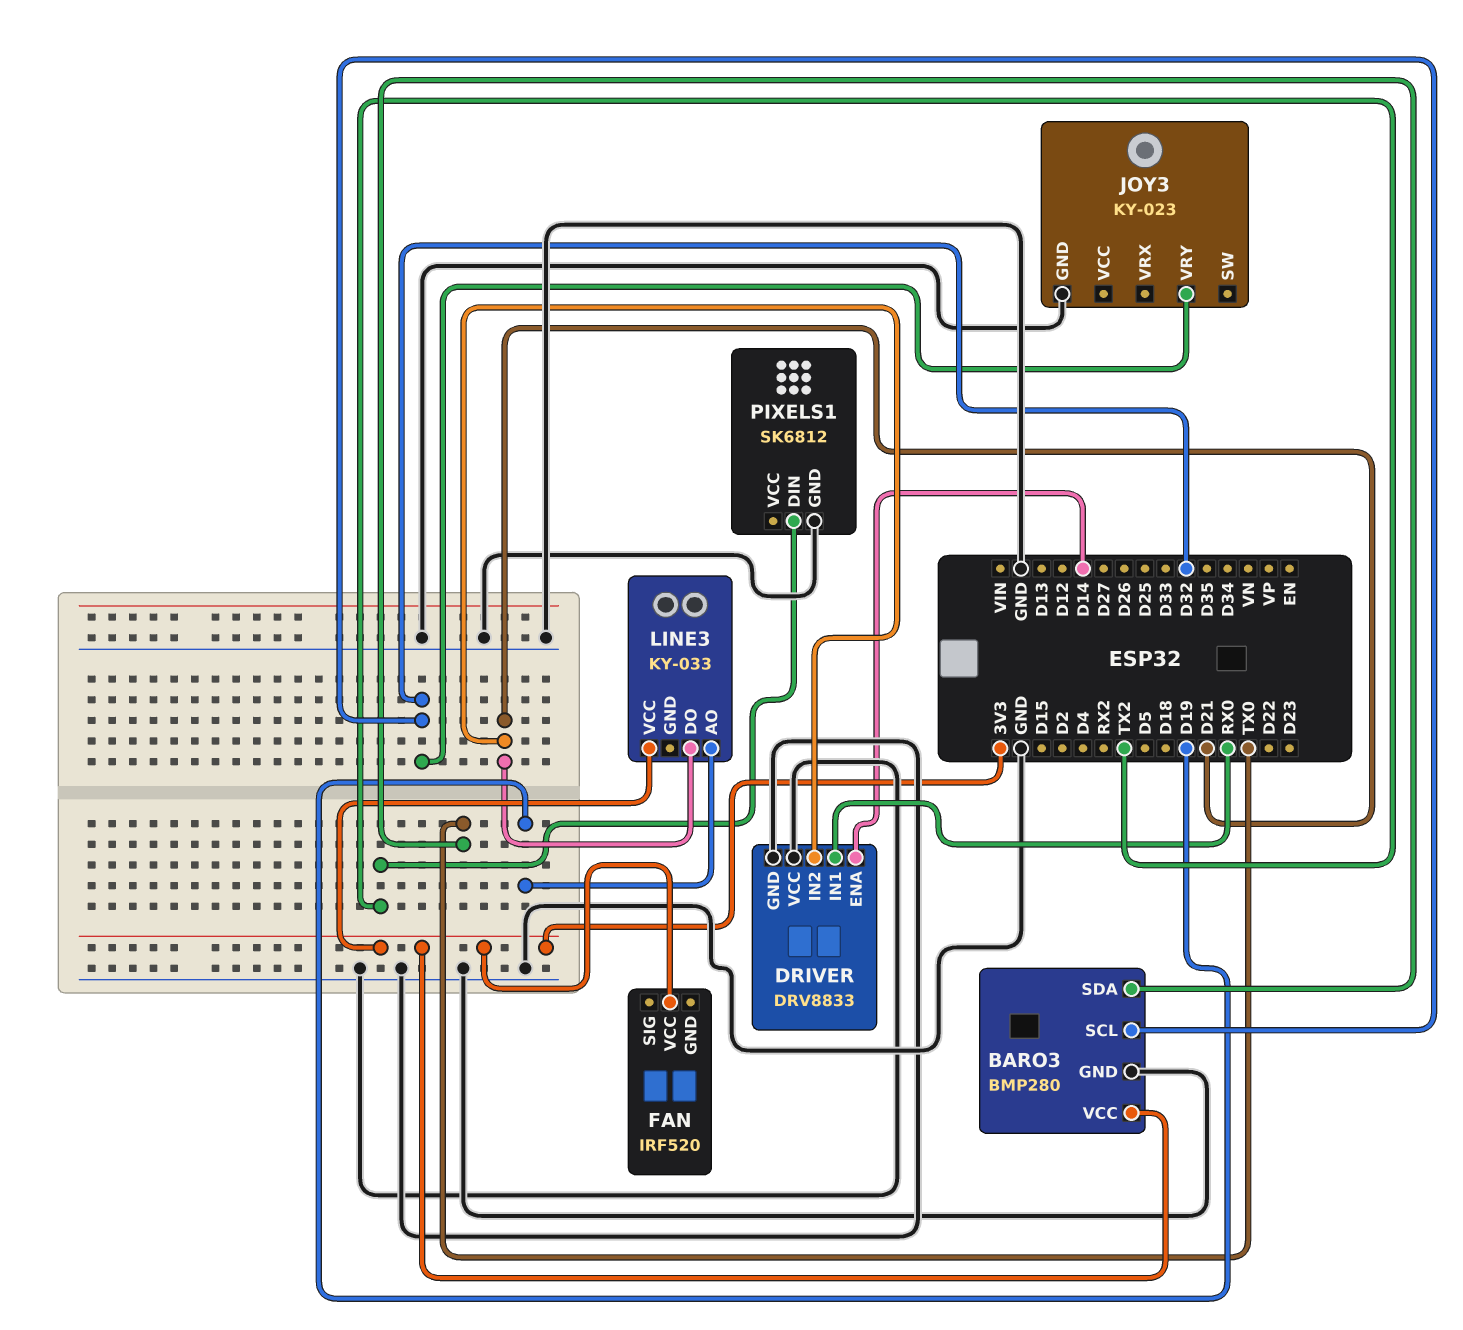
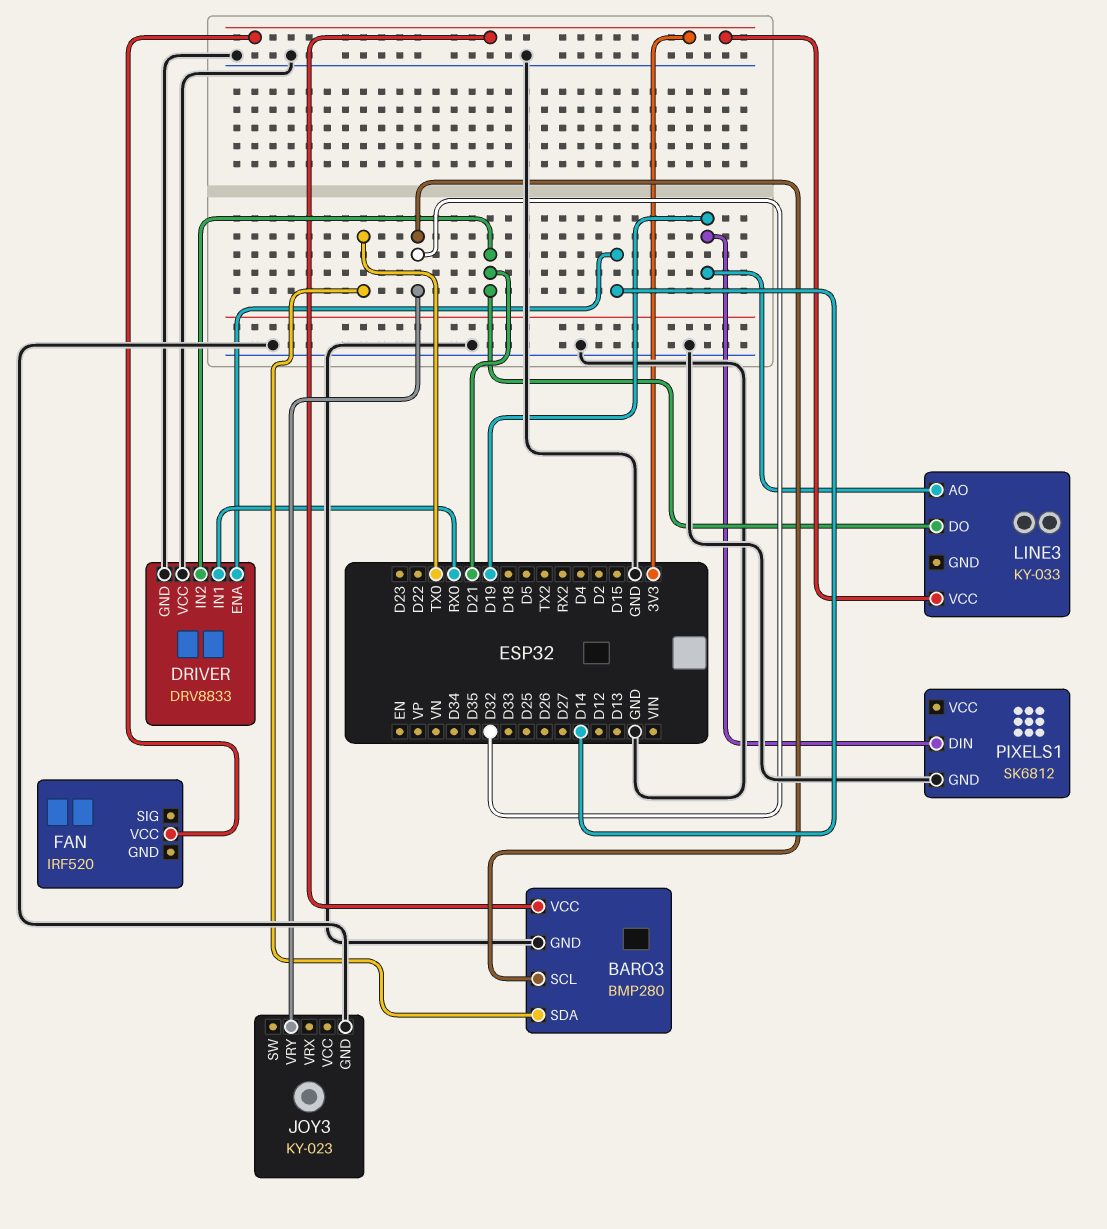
PIXELS1 pin DIN: TX2 -> D19

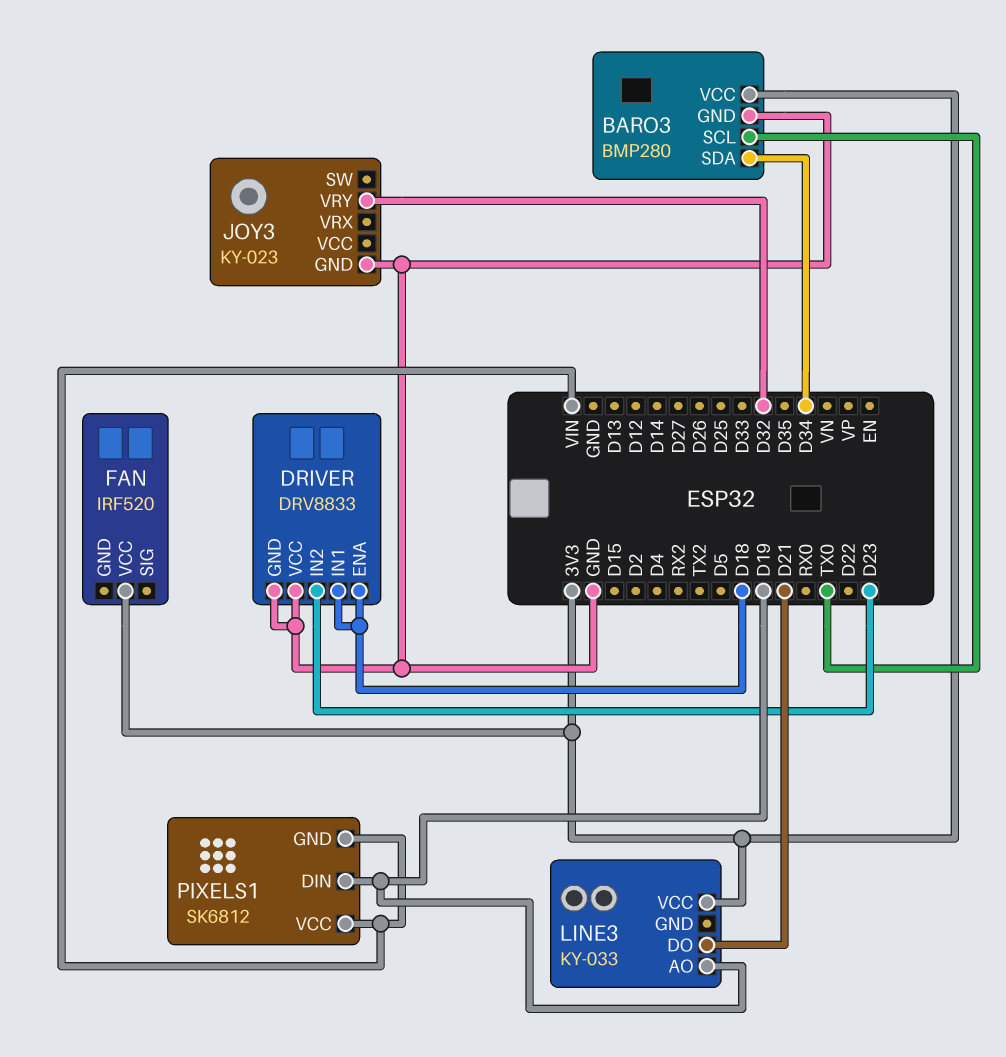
BARO3 pin SCL: D32 -> TX0
BARO3 pin SDA: TX0 -> D34
DRIVER pin ENA: D14 -> D18
DRIVER pin IN1: RX0 -> D18
DRIVER pin IN2: D21 -> D23
PIXELS1 pin GND: GND -> VIN
PIXELS1 pin VCC: none -> VIN

